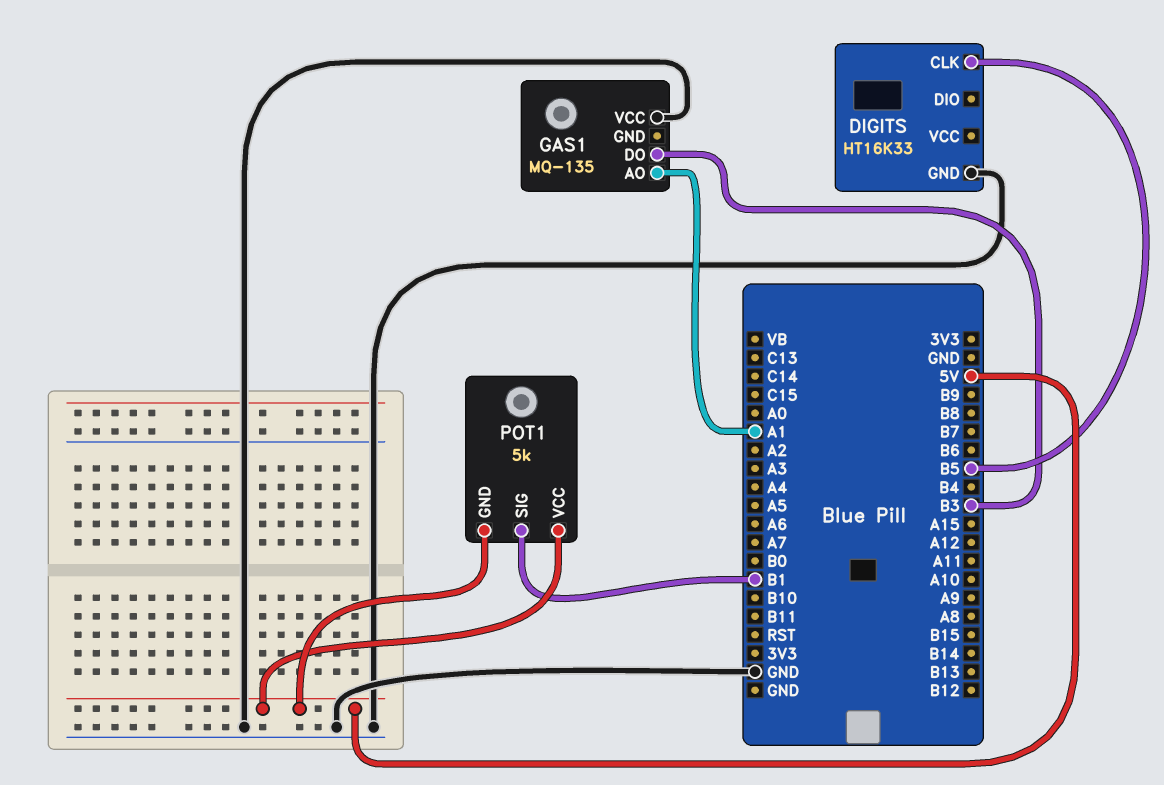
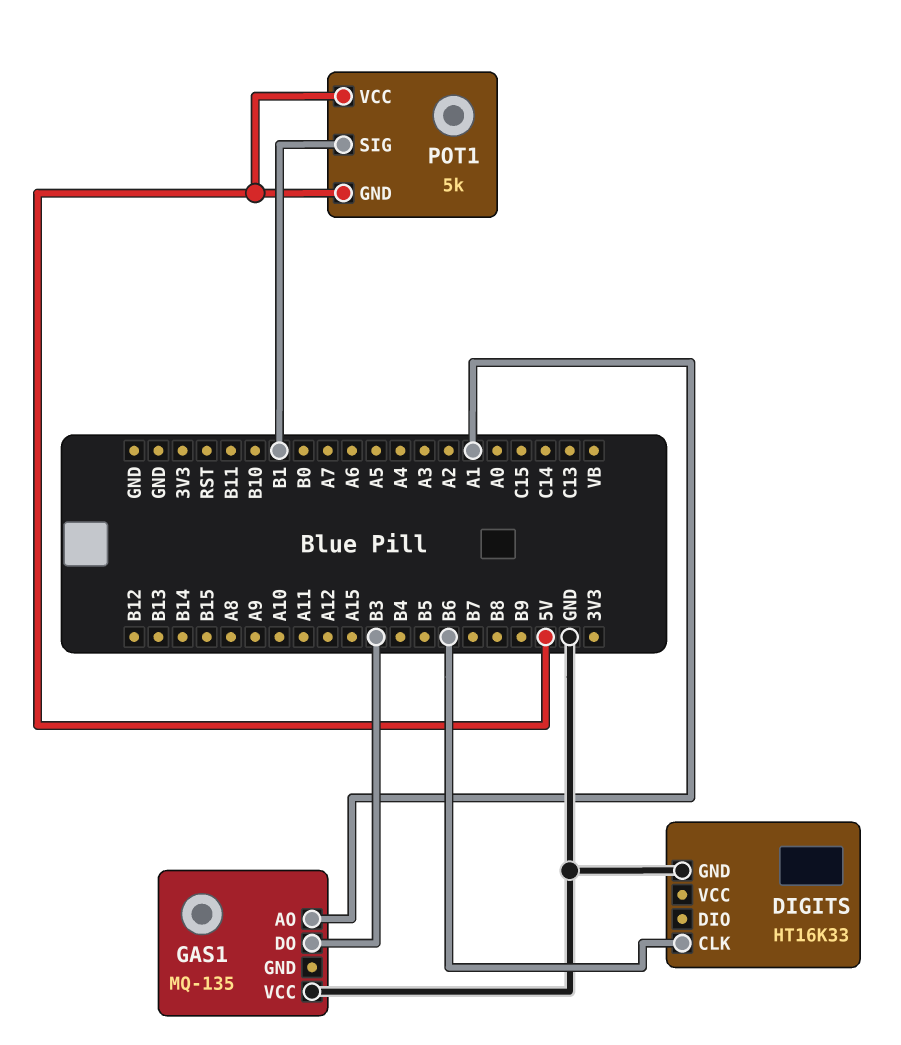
DIGITS pin CLK: B5 -> B6

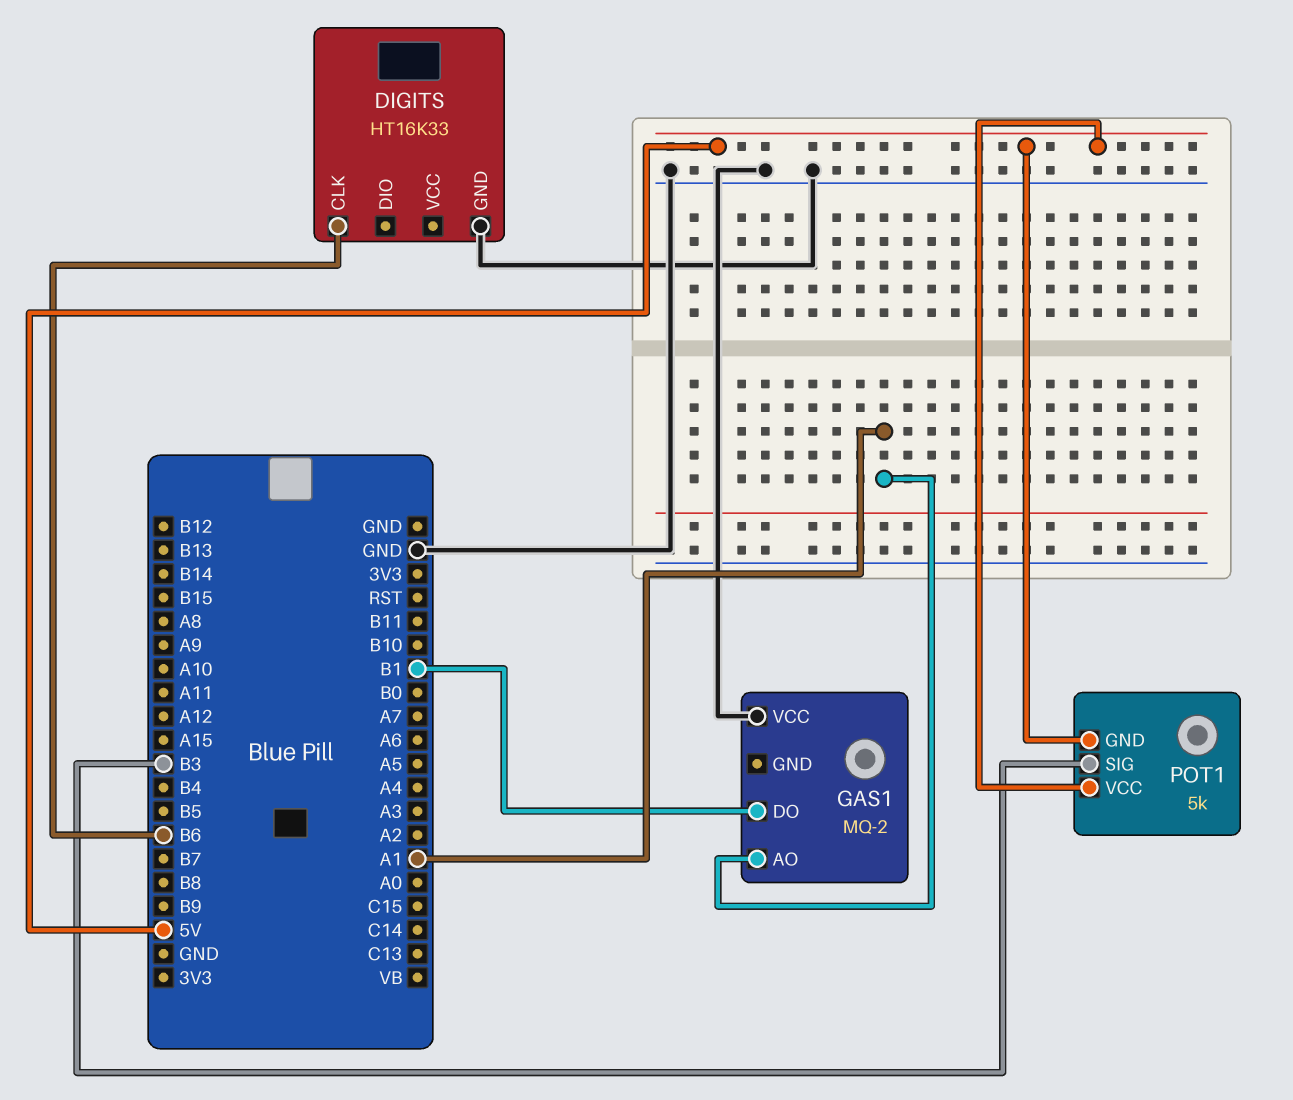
GAS1: MQ-135 -> MQ-2
GAS1 pin DO: B3 -> B1
POT1 pin SIG: B1 -> B3

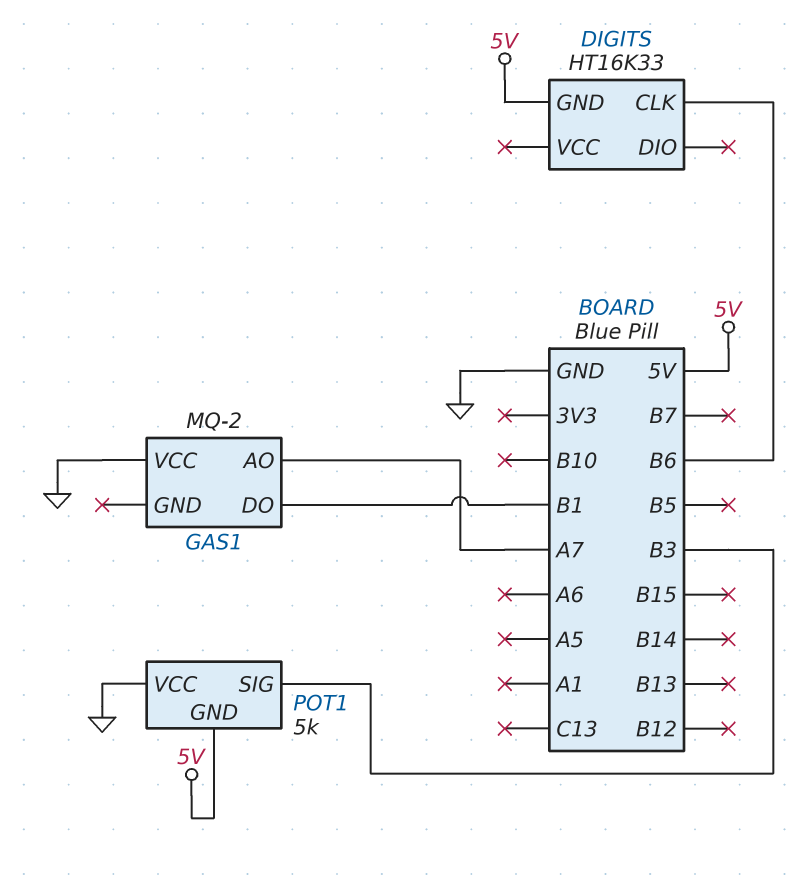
DIGITS pin GND: GND -> 5V
GAS1 pin AO: A1 -> A7
POT1 pin VCC: 5V -> GND

